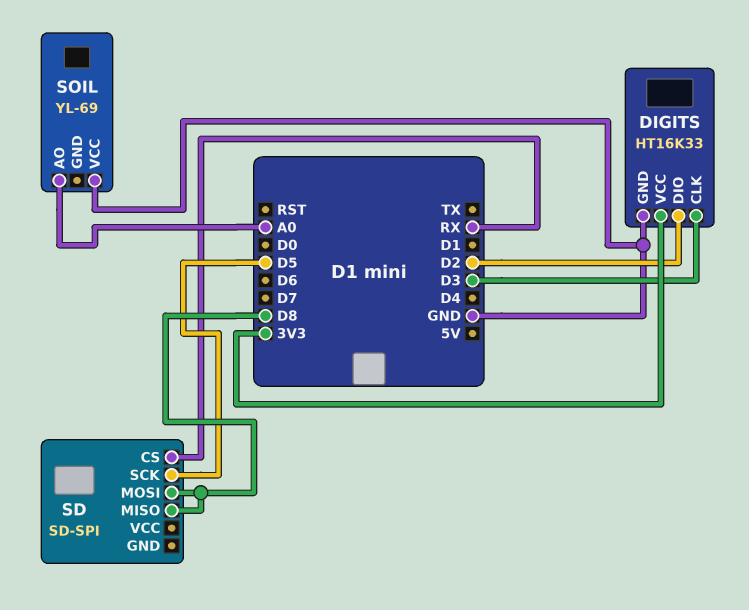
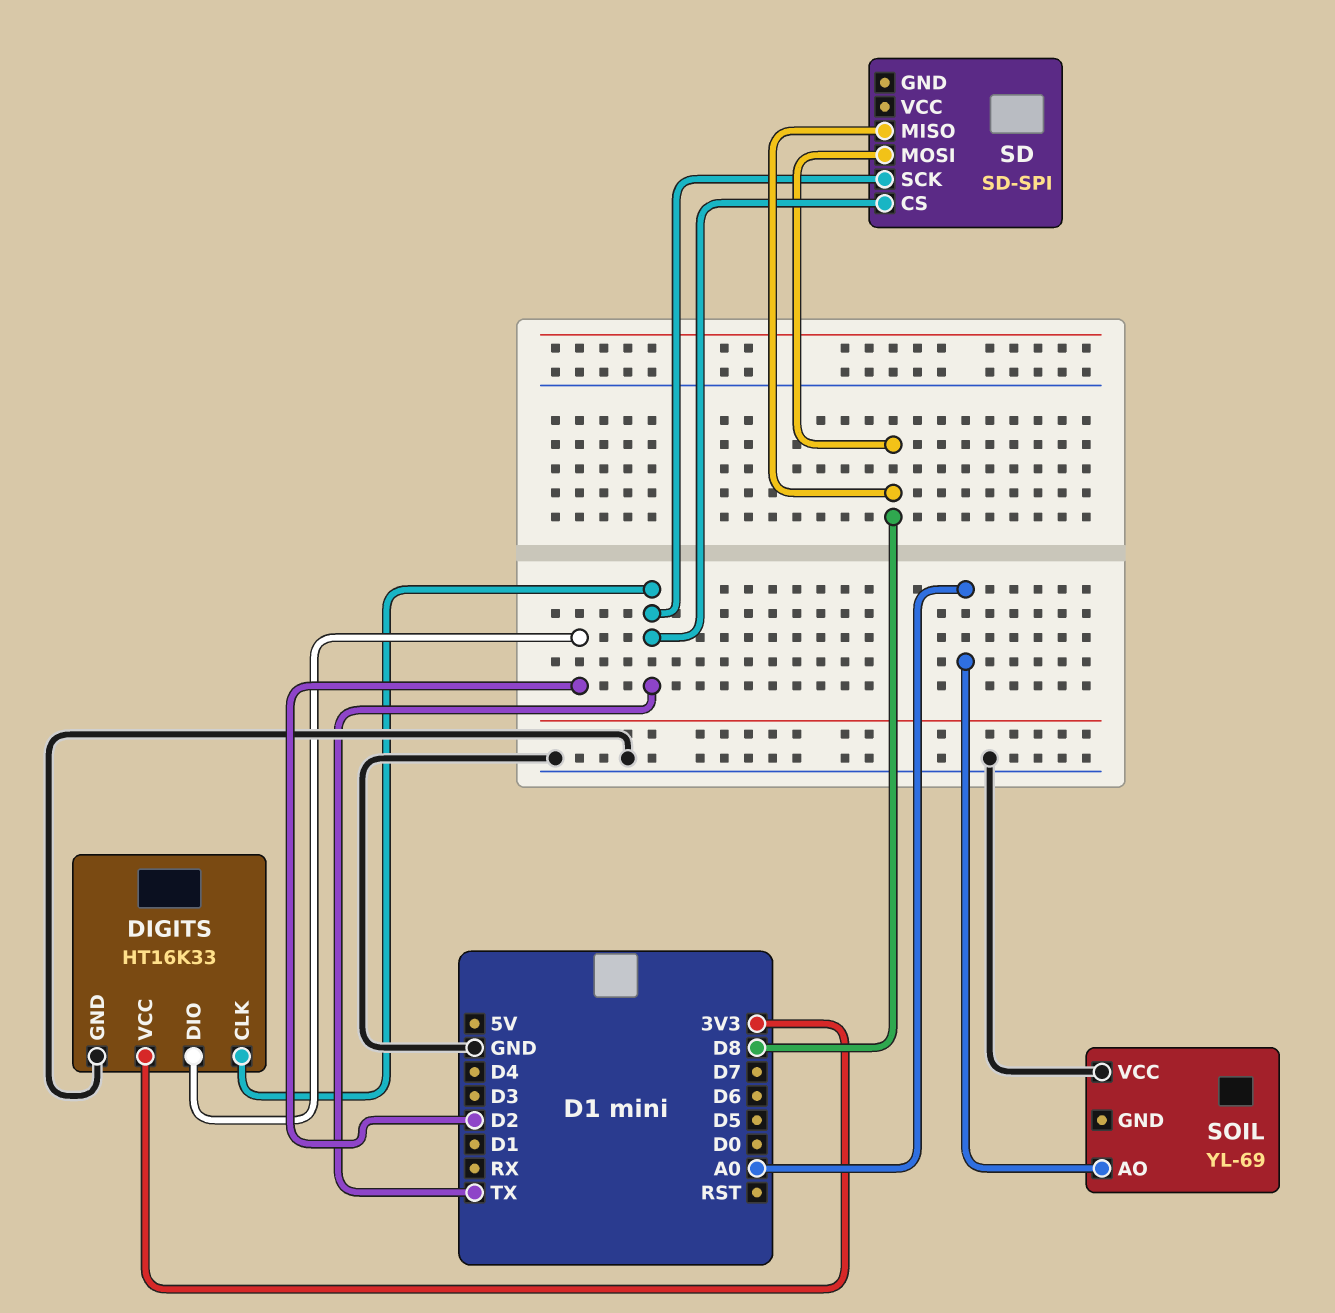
DIGITS pin CLK: D3 -> TX
SD pin CS: RX -> TX
SD pin SCK: D5 -> TX

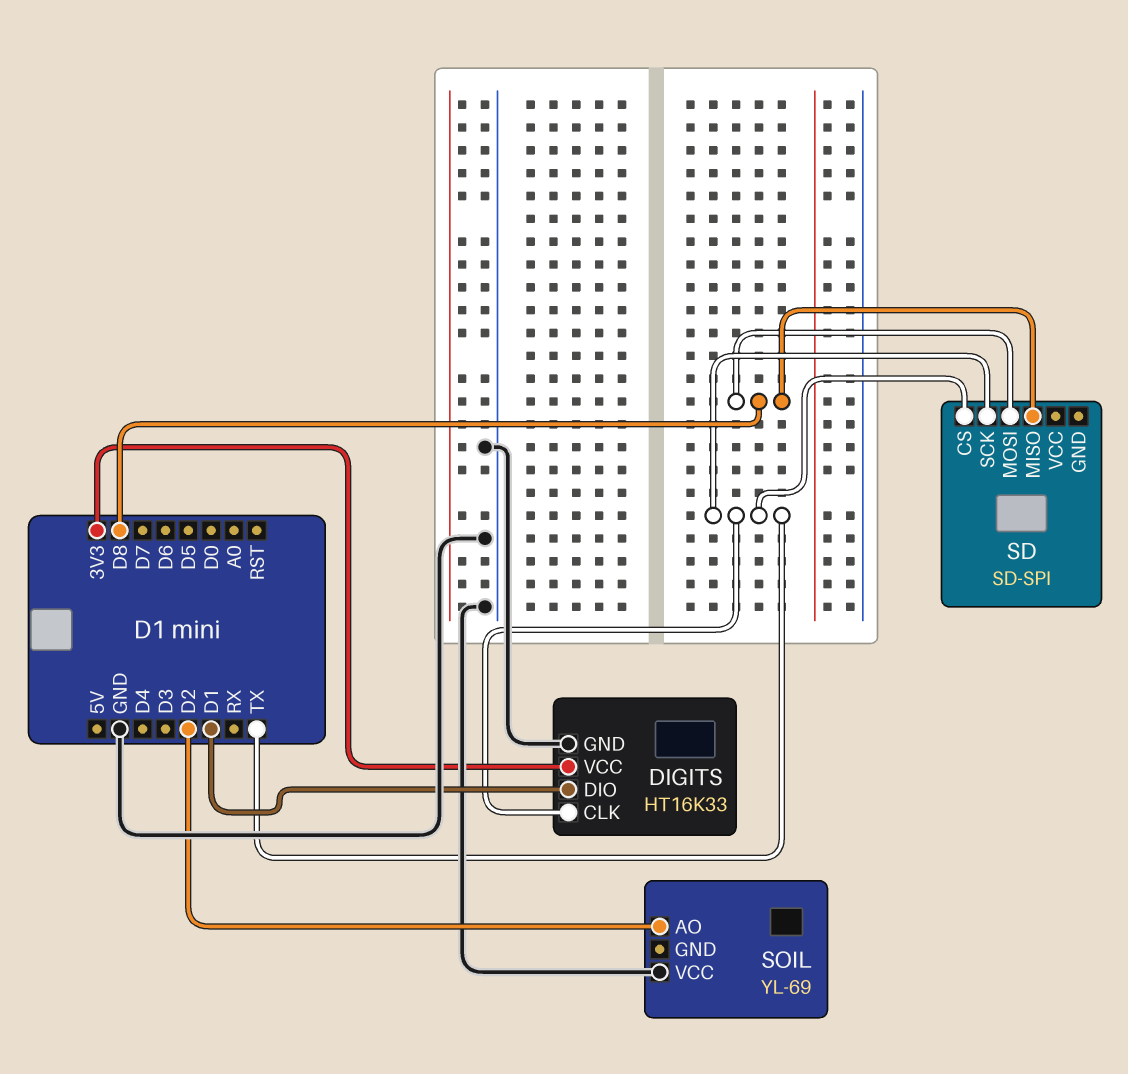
DIGITS pin DIO: D2 -> D1
SOIL pin AO: A0 -> D2

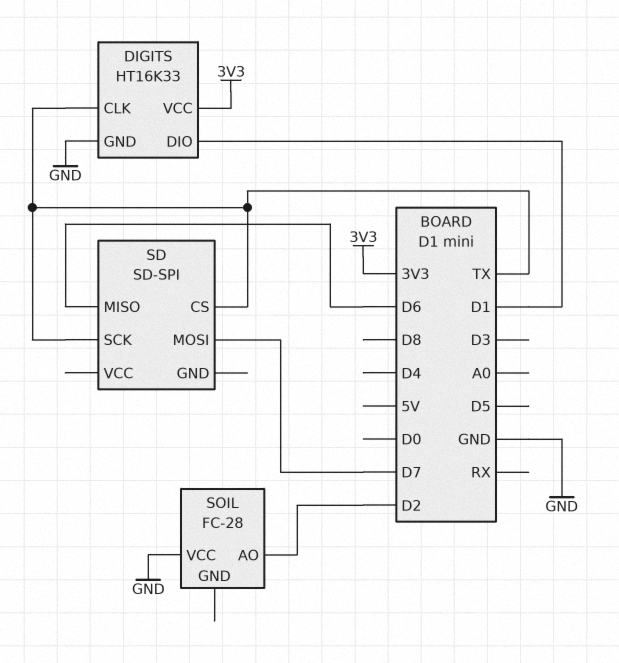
SD pin MISO: D8 -> D6
SD pin MOSI: D8 -> D7
SOIL: YL-69 -> FC-28

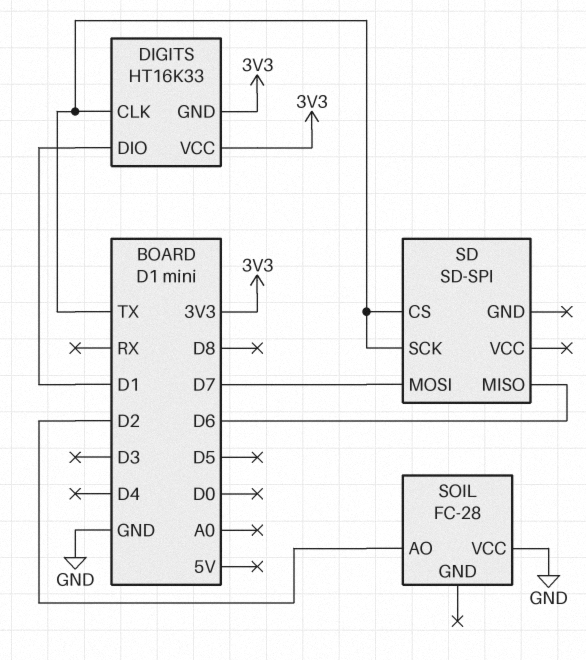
DIGITS pin GND: GND -> 3V3

